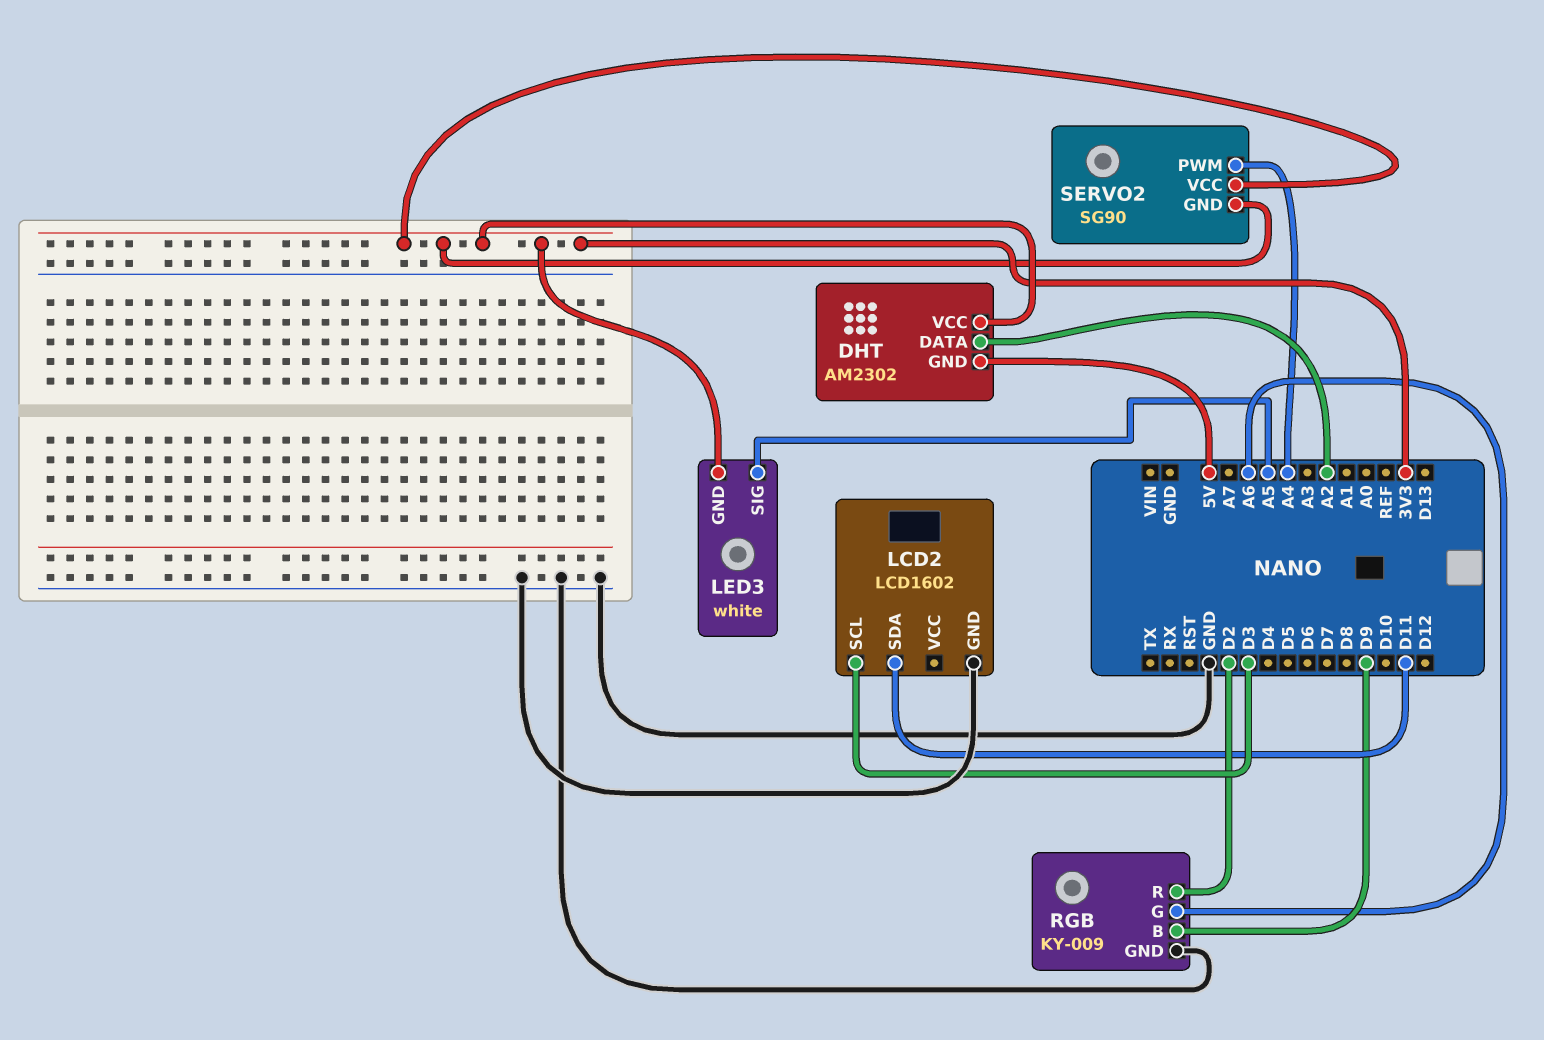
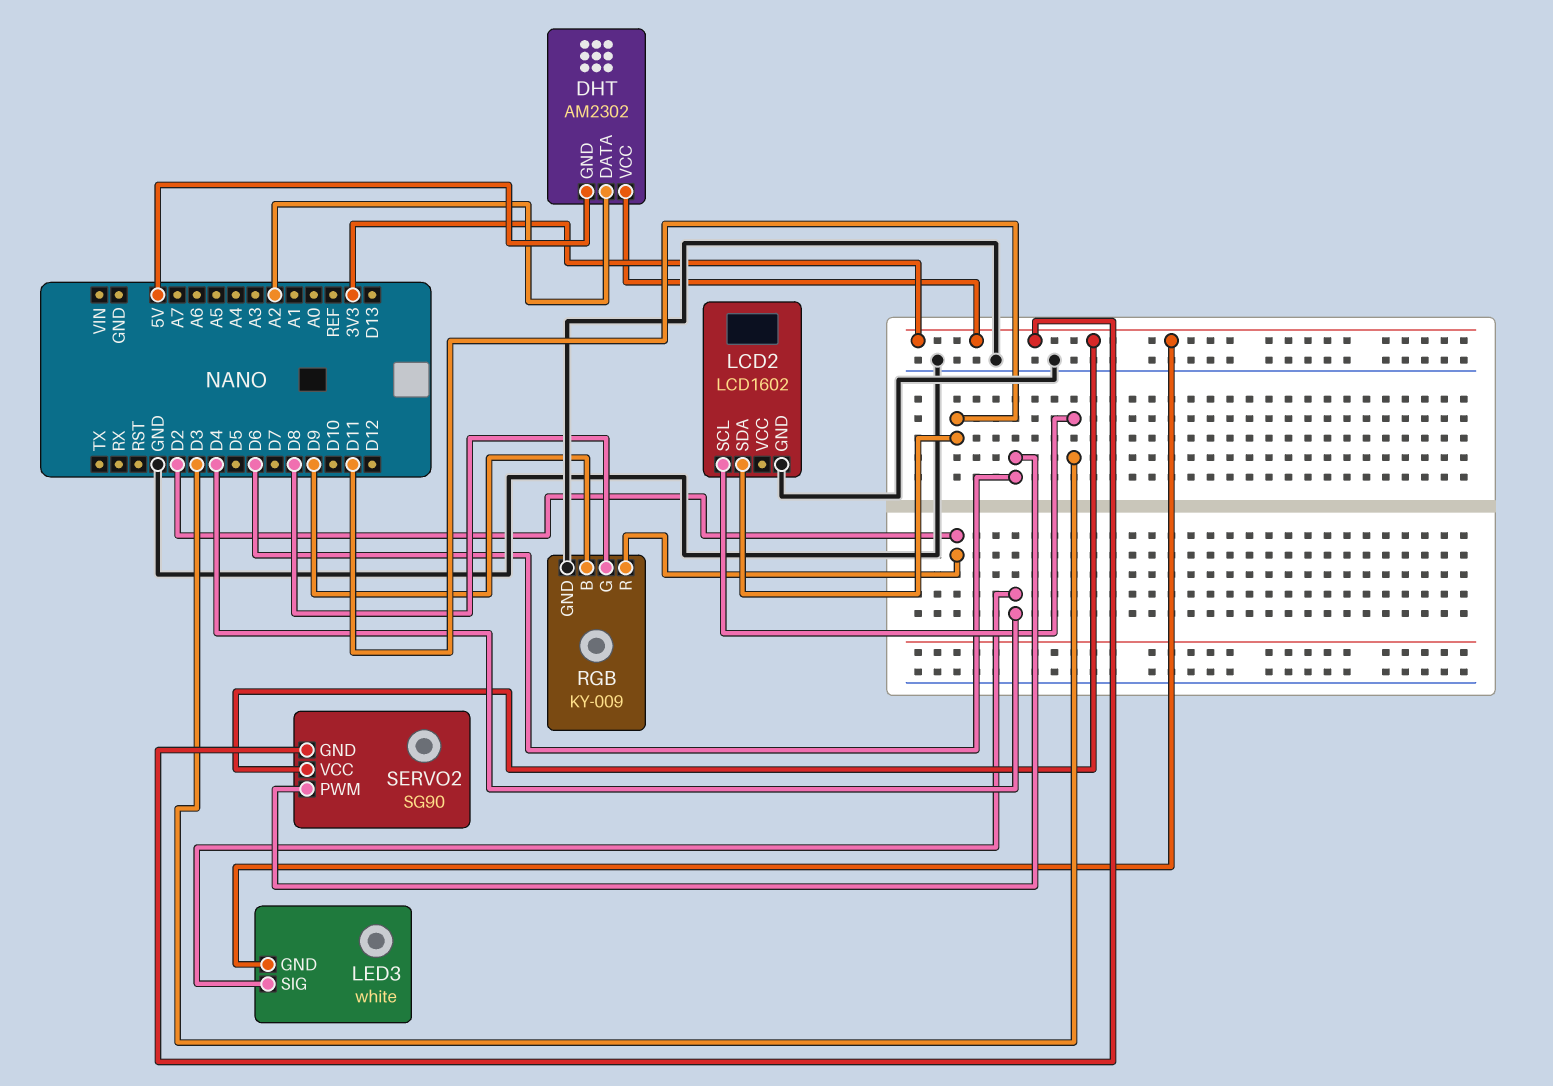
LED3 pin SIG: A5 -> D4
RGB pin G: A6 -> D8
SERVO2 pin PWM: A4 -> D6

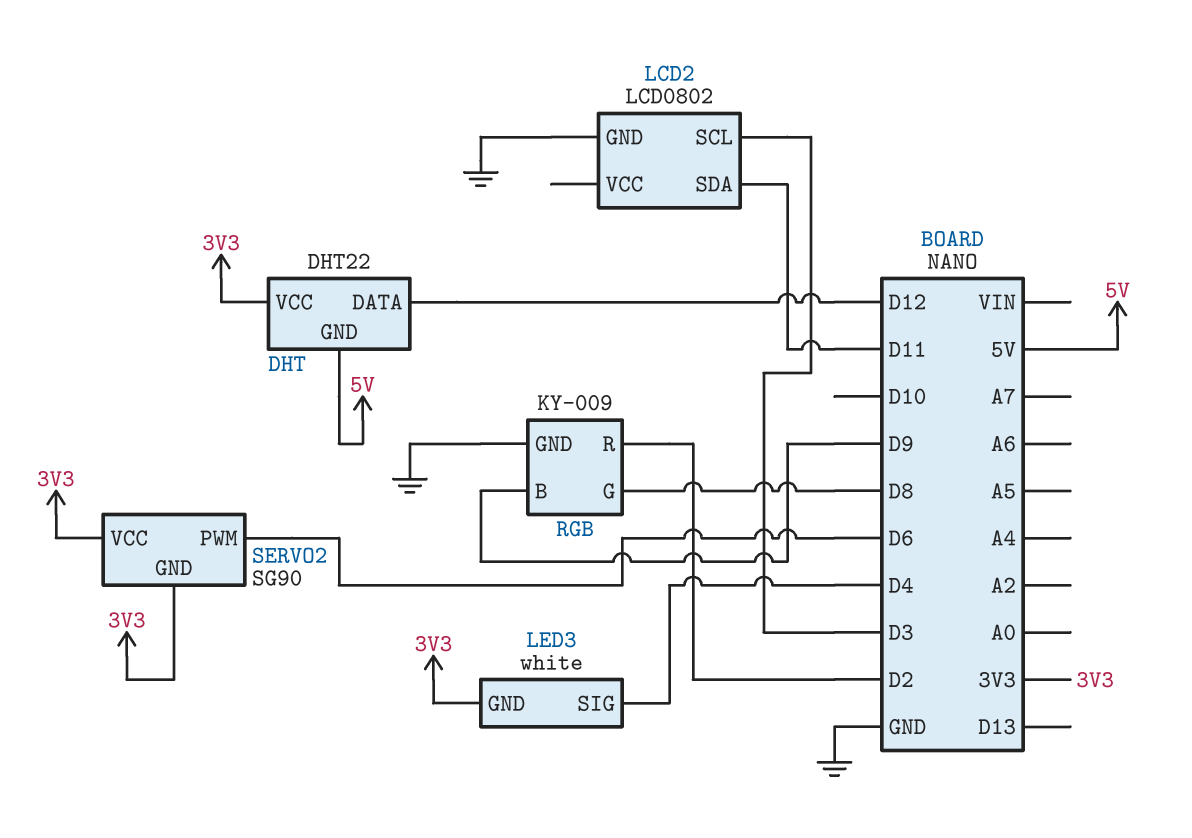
DHT: AM2302 -> DHT22
DHT pin DATA: A2 -> D12
LCD2: LCD1602 -> LCD0802

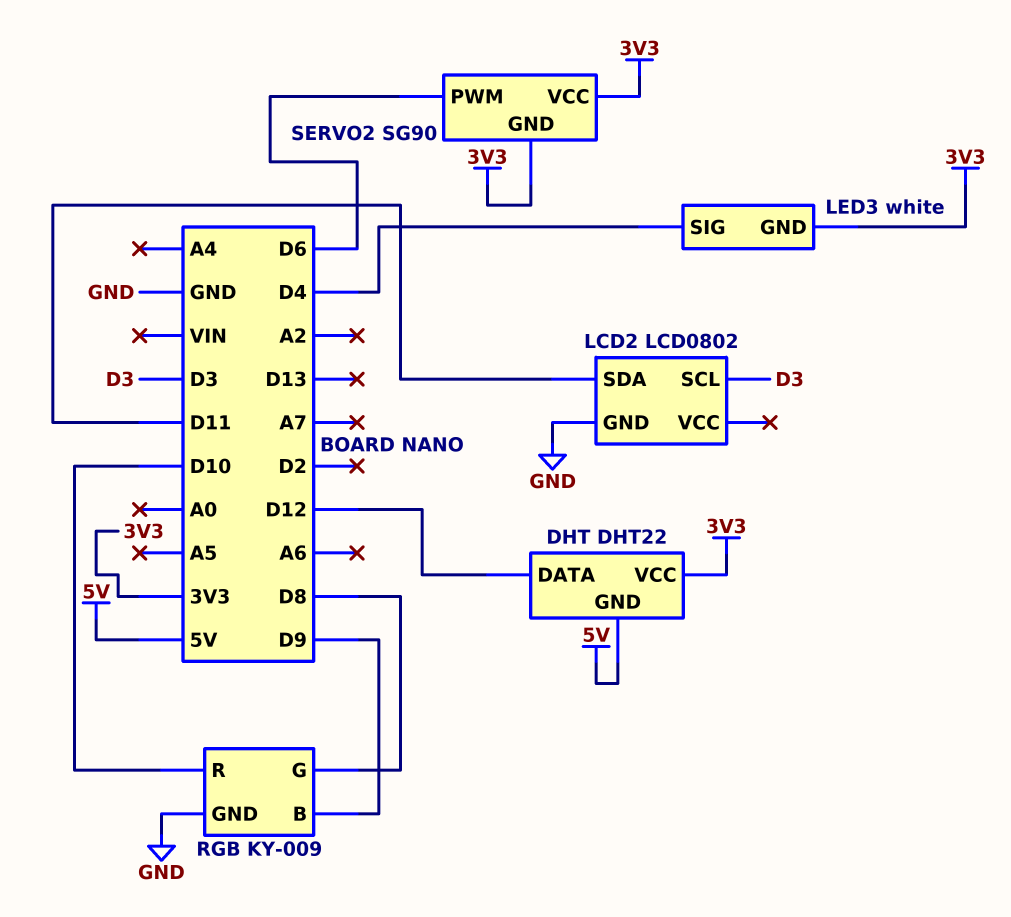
RGB pin R: D2 -> D10

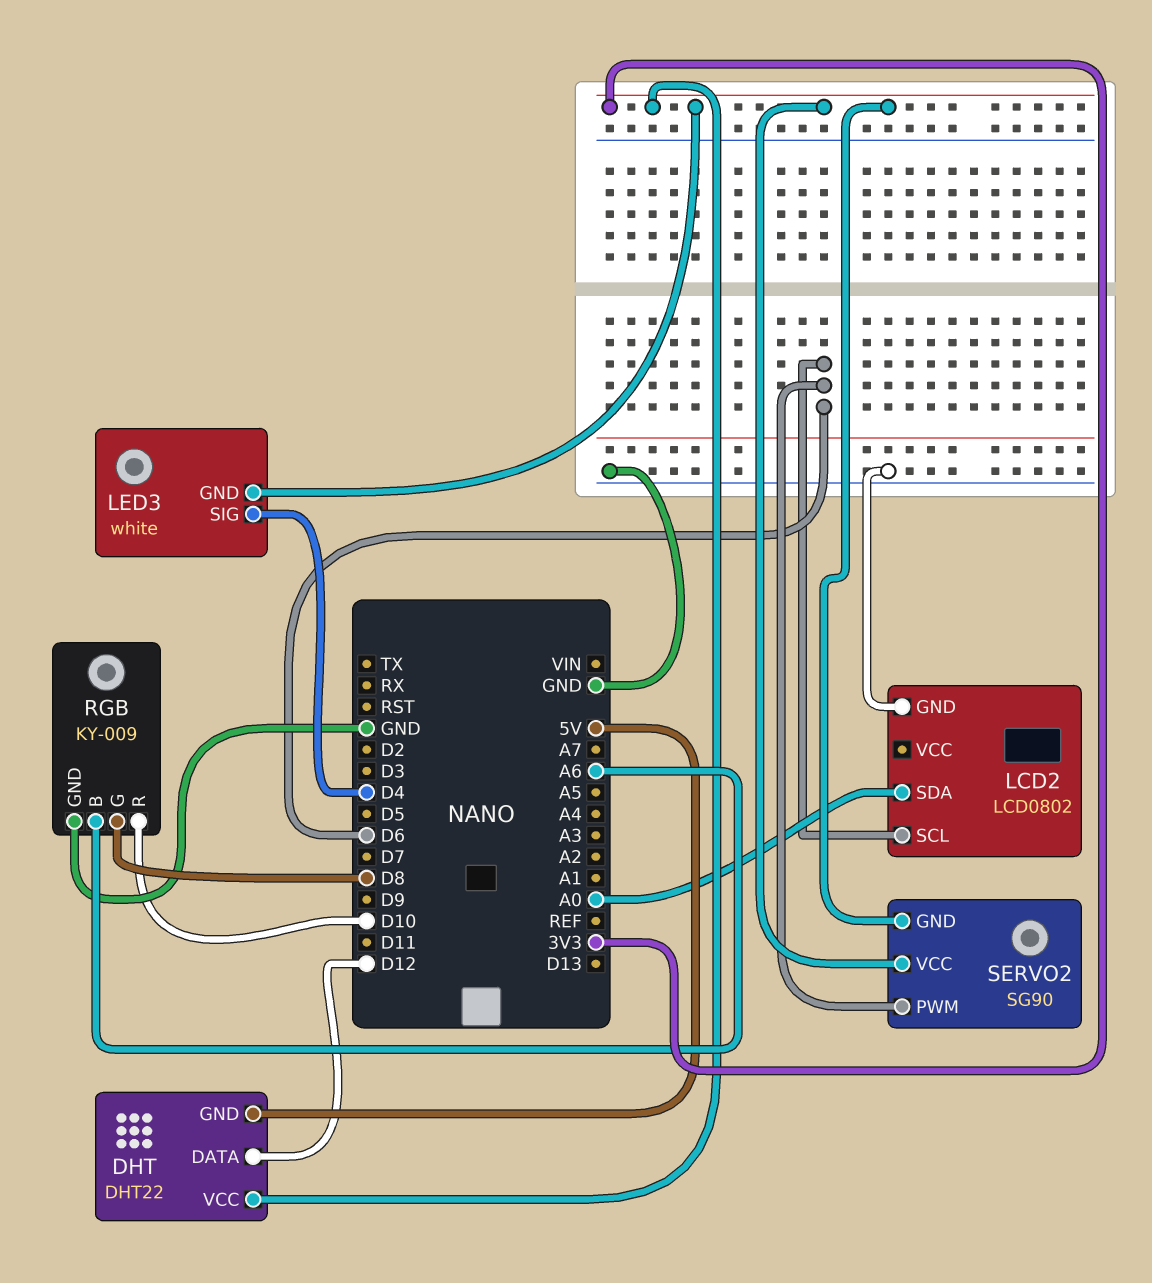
LCD2 pin SCL: D3 -> D6
LCD2 pin SDA: D11 -> A0
RGB pin B: D9 -> A6

